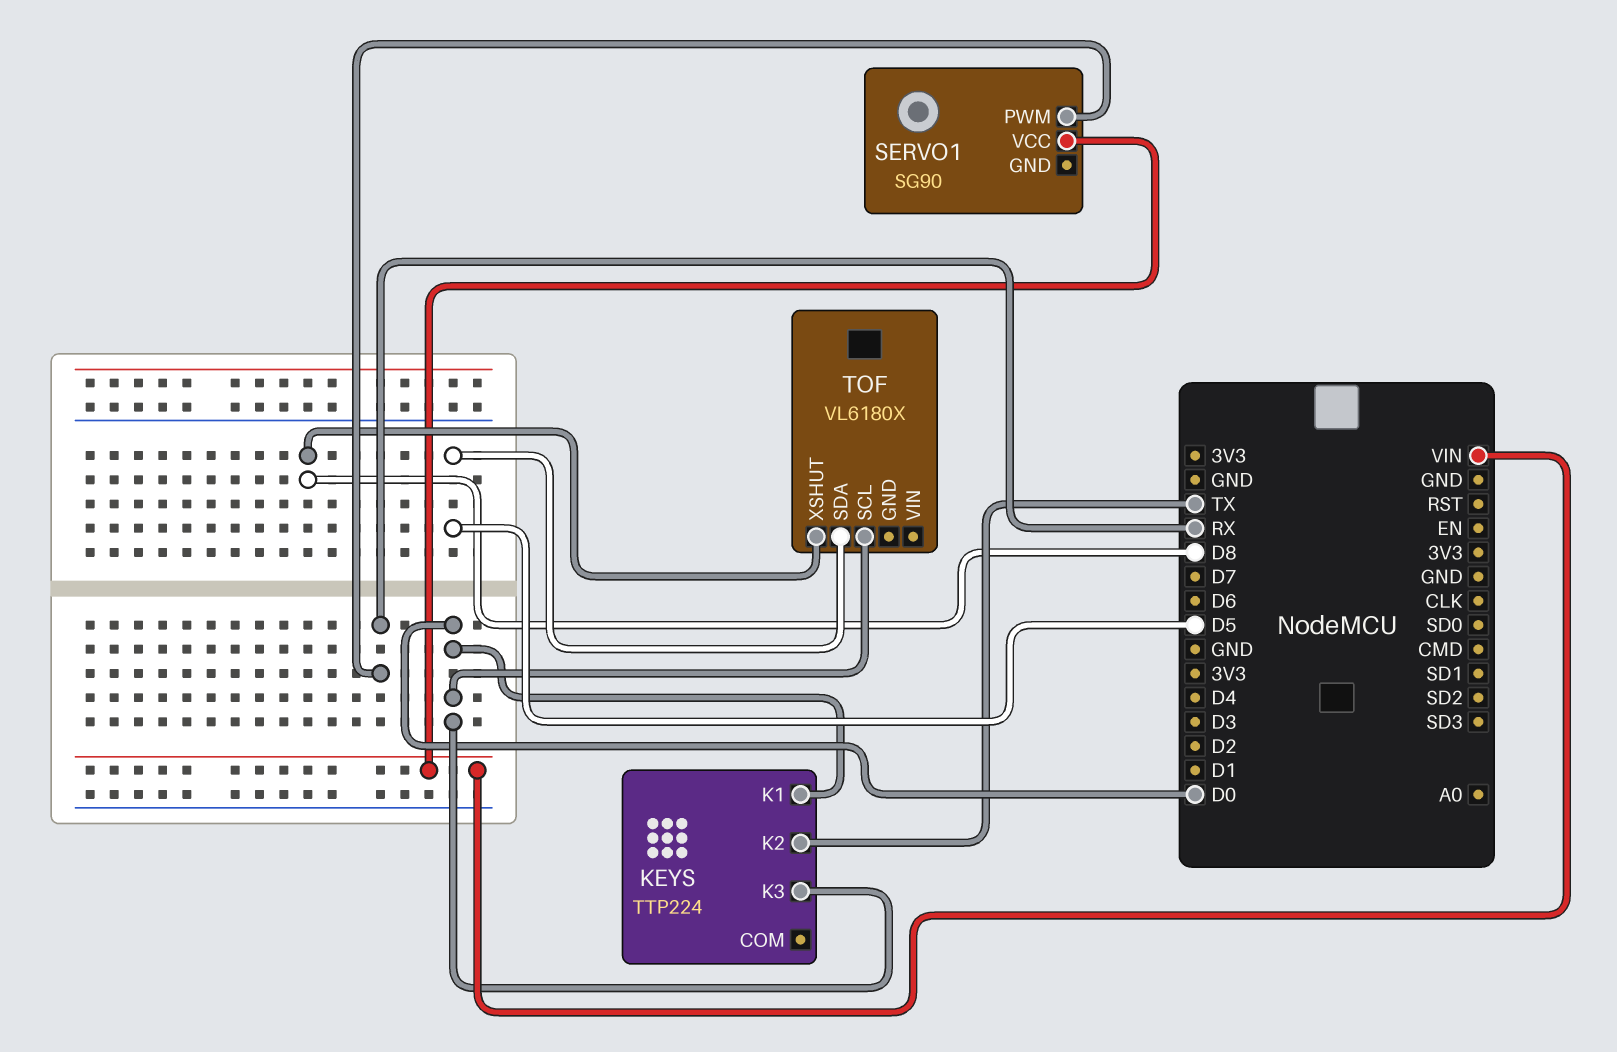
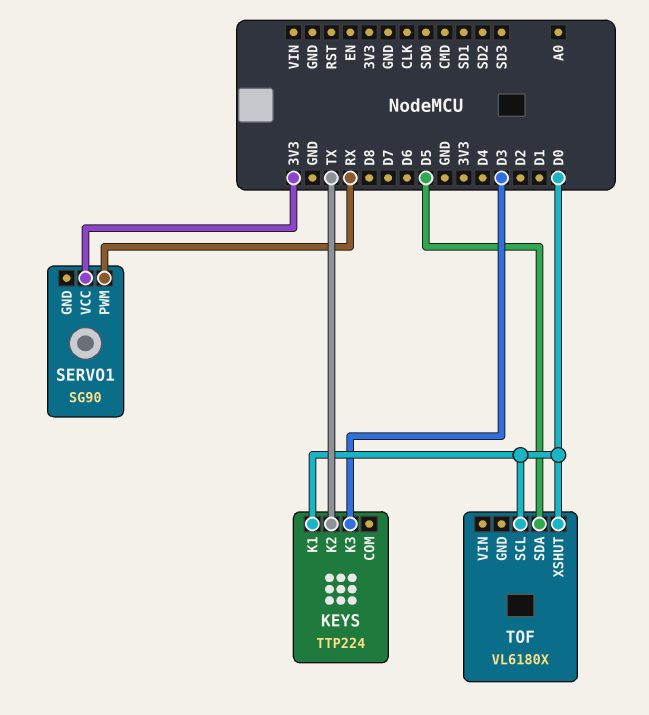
KEYS pin K3: D0 -> D3
SERVO1 pin VCC: VIN -> 3V3
TOF pin XSHUT: D8 -> D0

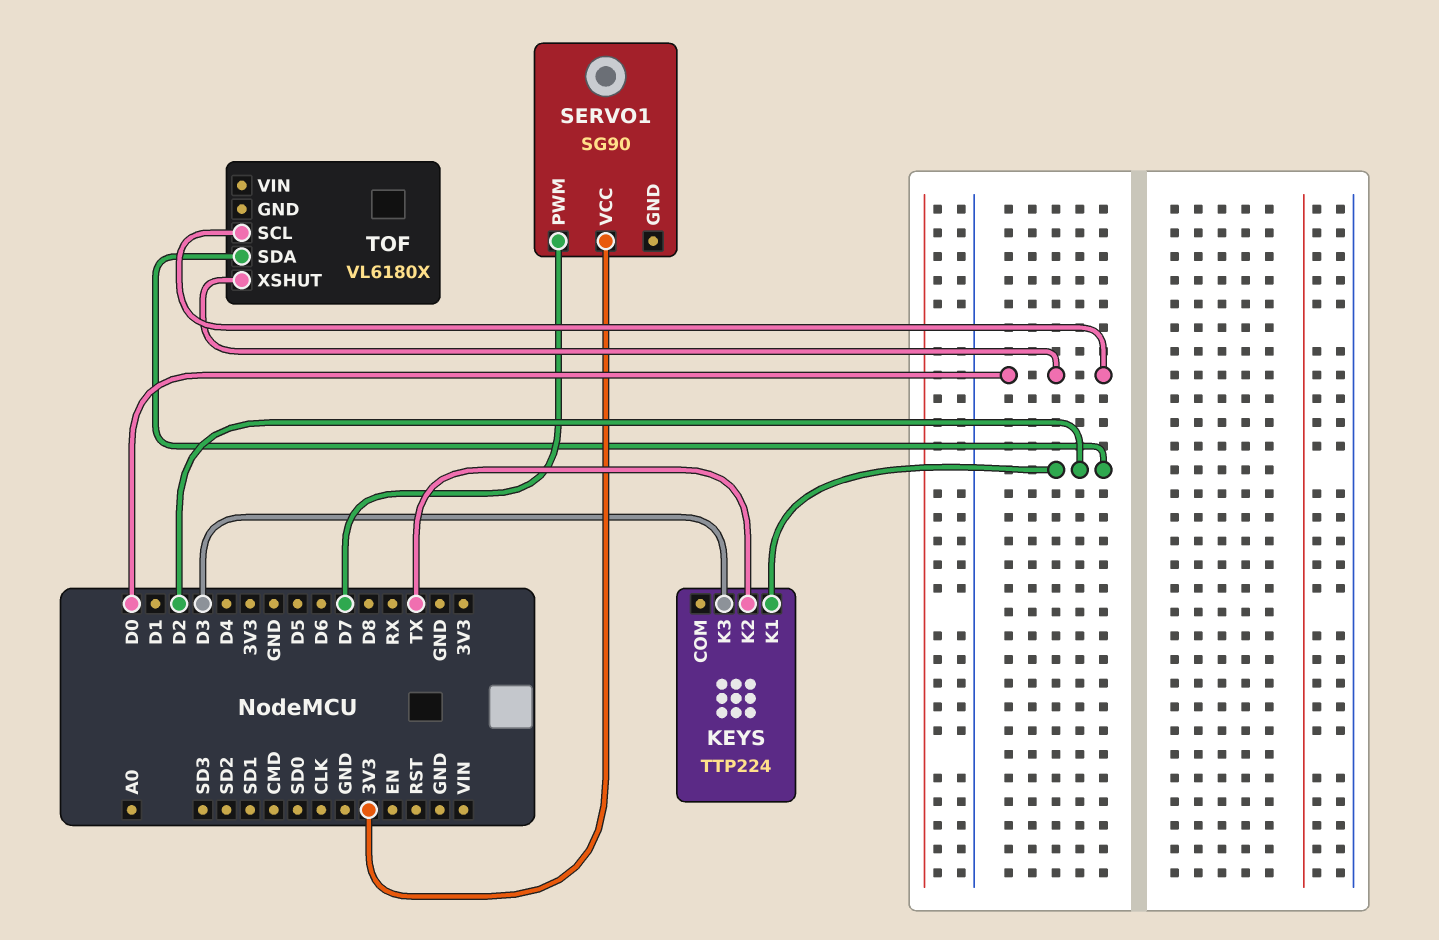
KEYS pin K1: D0 -> D2
SERVO1 pin PWM: RX -> D7
TOF pin SDA: D5 -> D2

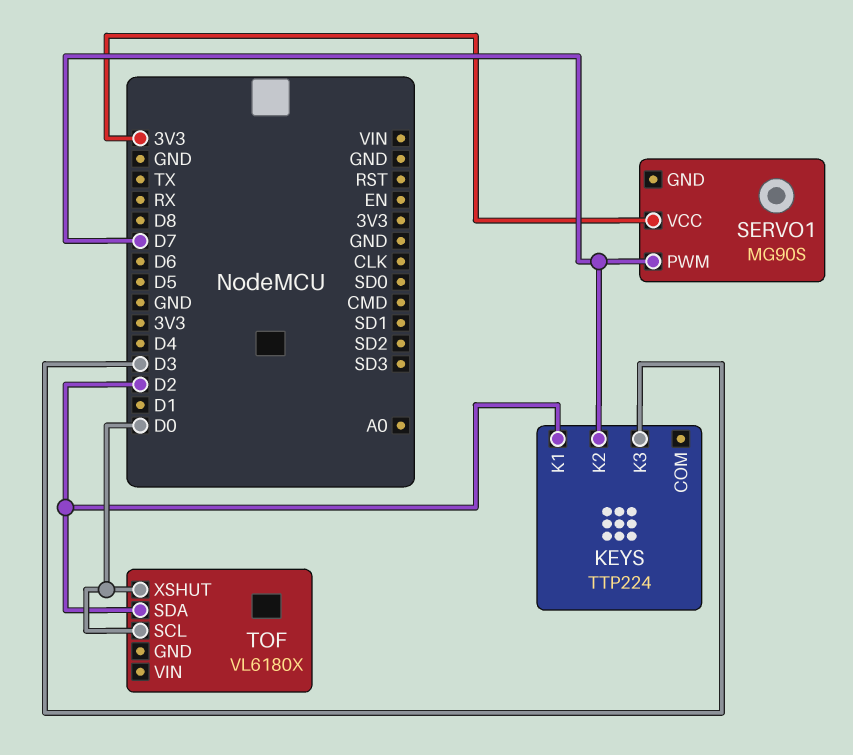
KEYS pin K2: TX -> D7
SERVO1: SG90 -> MG90S

